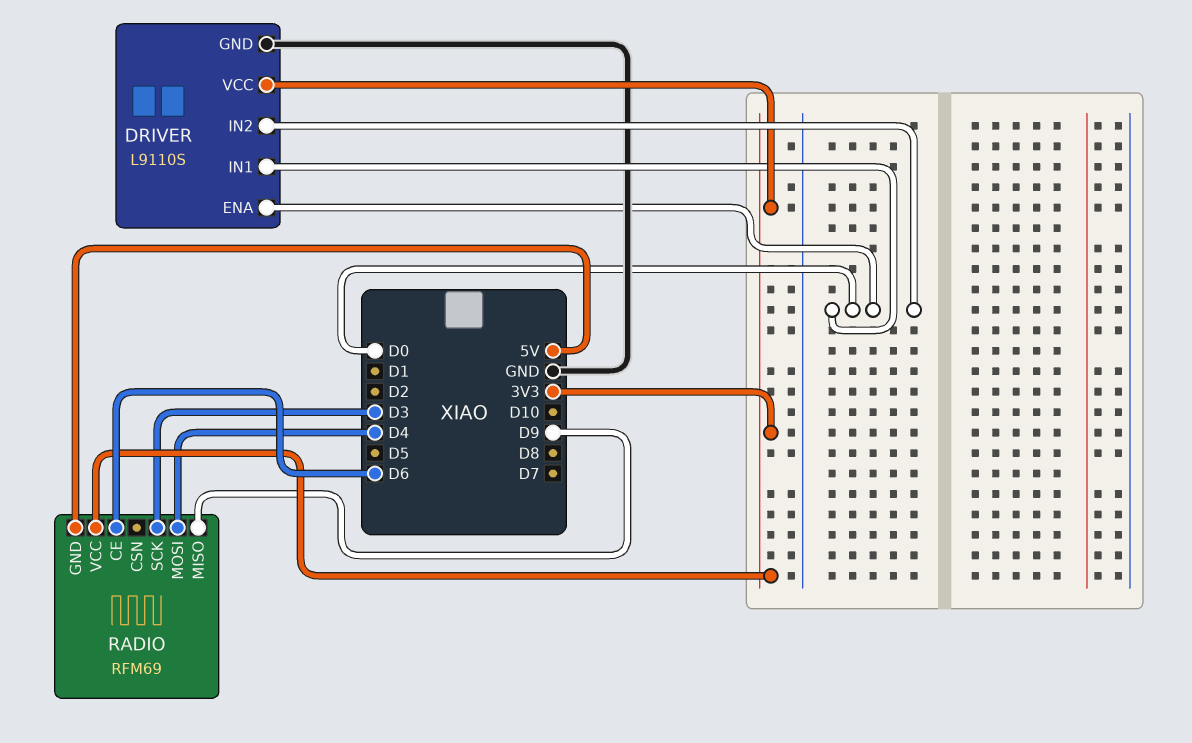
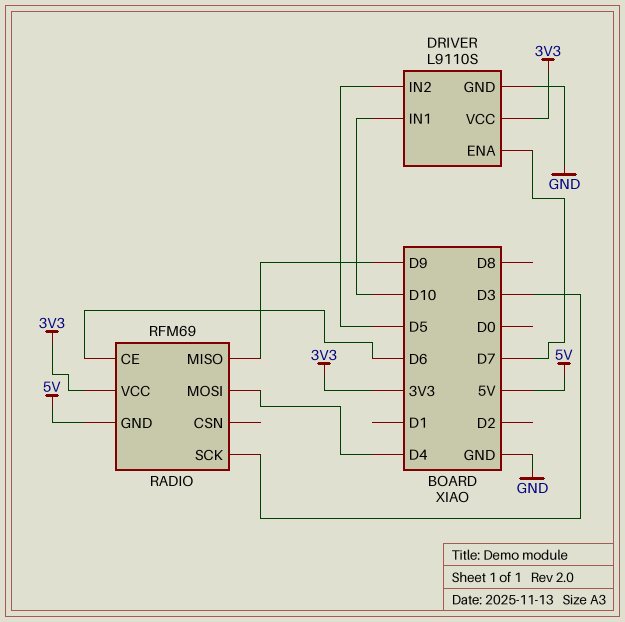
DRIVER pin ENA: D0 -> D7
DRIVER pin IN1: D0 -> D10
DRIVER pin IN2: D0 -> D5

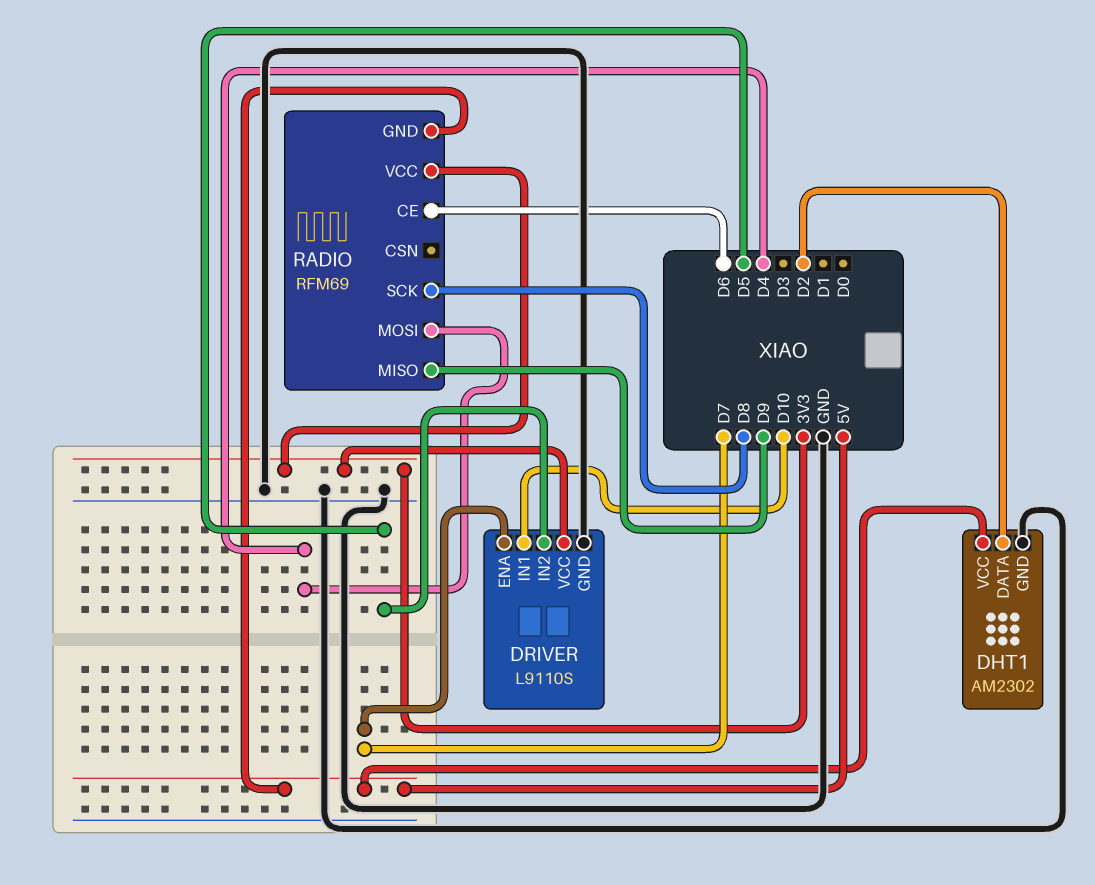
DHT1: none -> AM2302
DHT1 pin DATA: none -> D2
DHT1 pin GND: none -> GND
DHT1 pin VCC: none -> 5V
RADIO pin SCK: D3 -> D8

